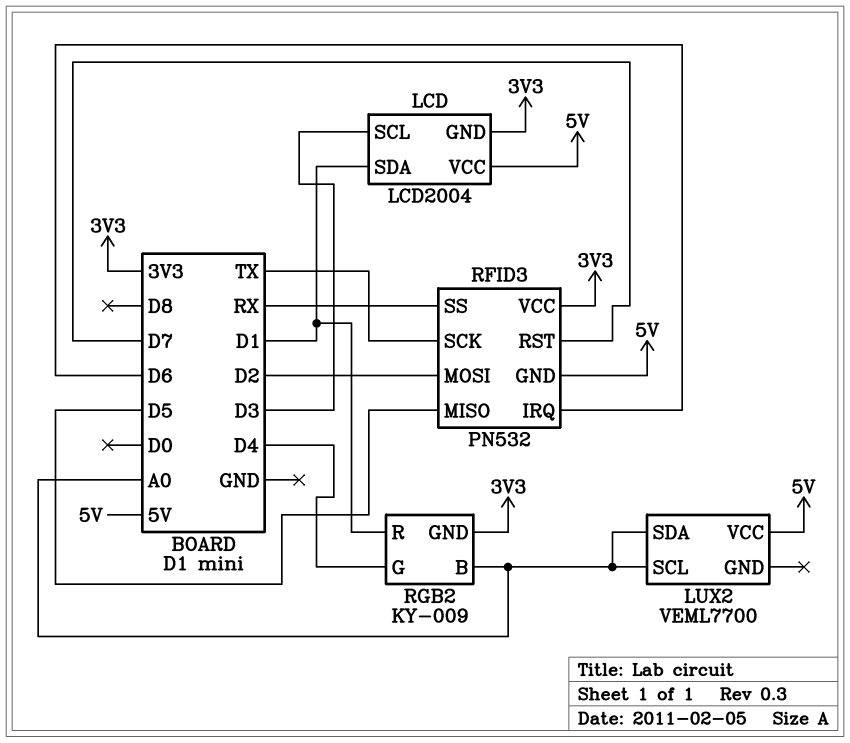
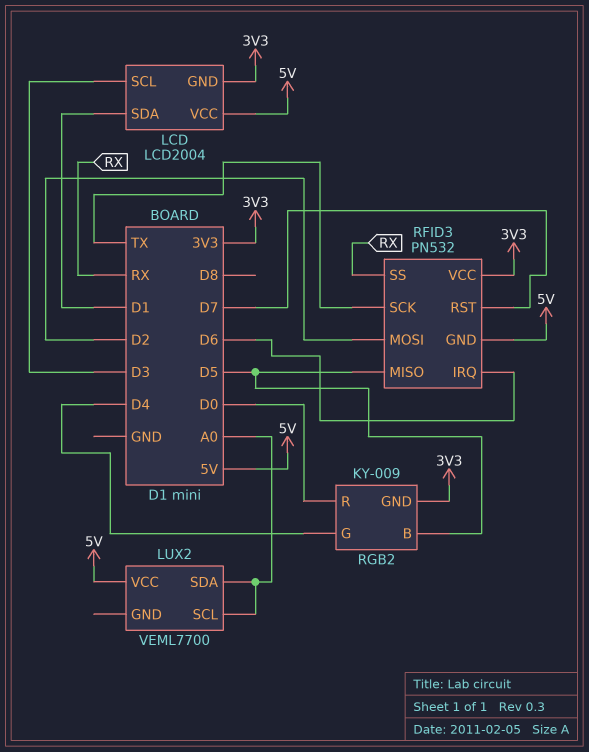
RGB2 pin B: A0 -> D5
RGB2 pin R: D1 -> D0

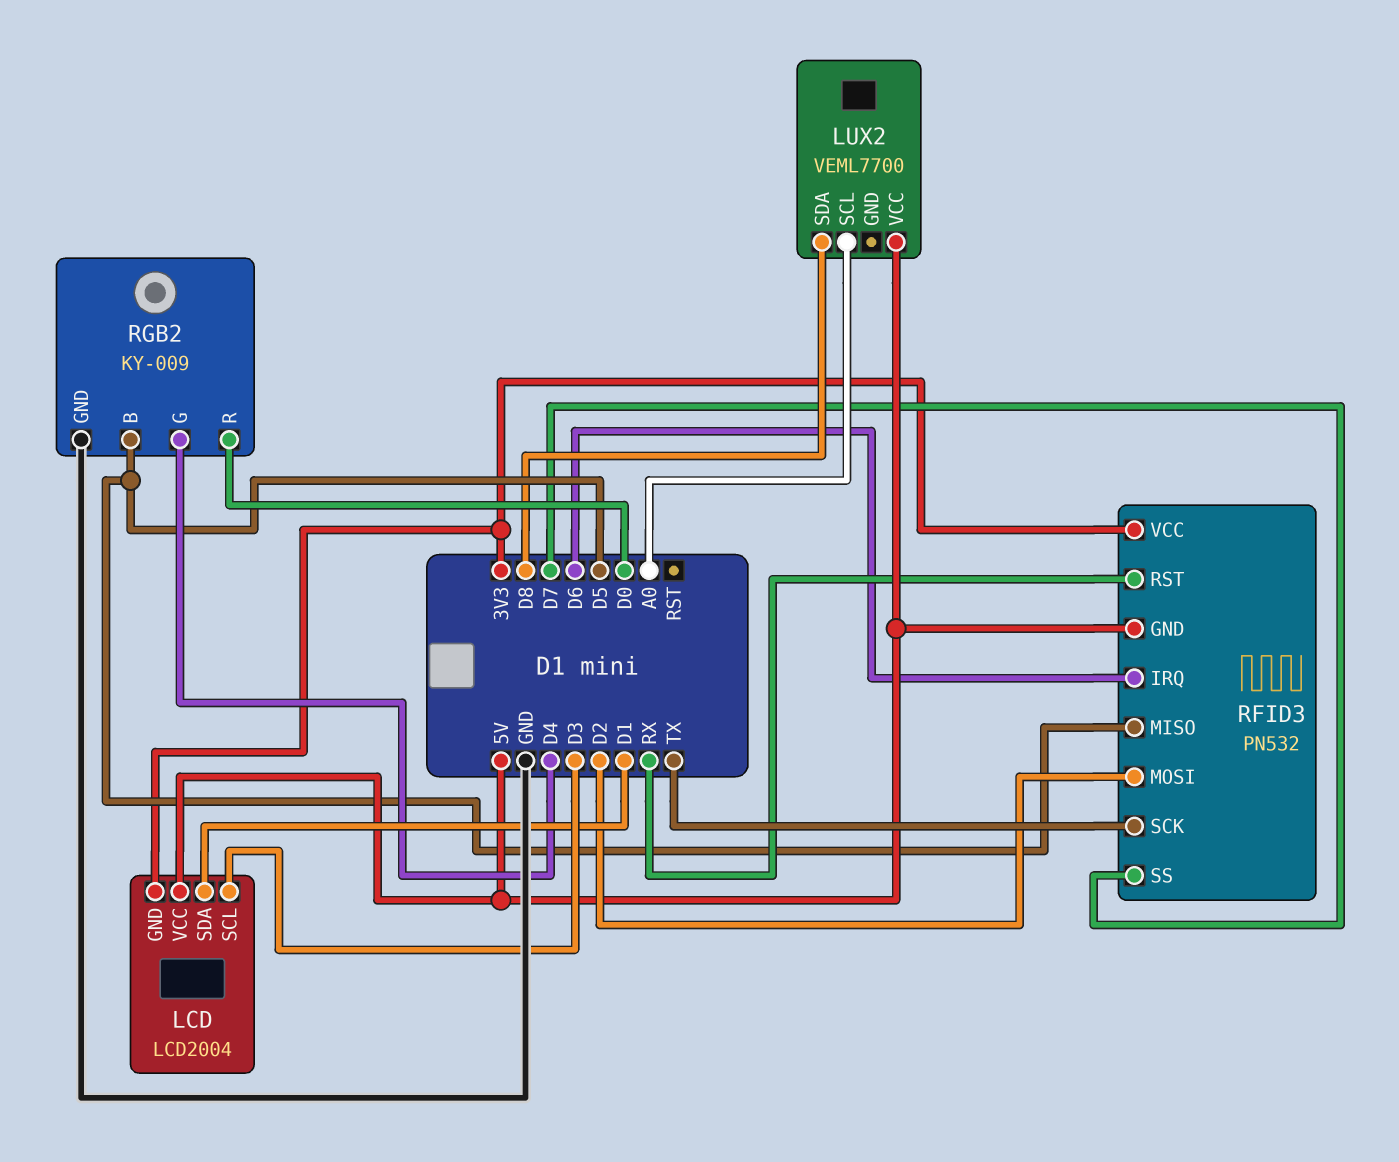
LUX2 pin SDA: A0 -> D8
RFID3 pin RST: D7 -> RX
RFID3 pin SS: RX -> D7
RGB2 pin GND: 3V3 -> GND

